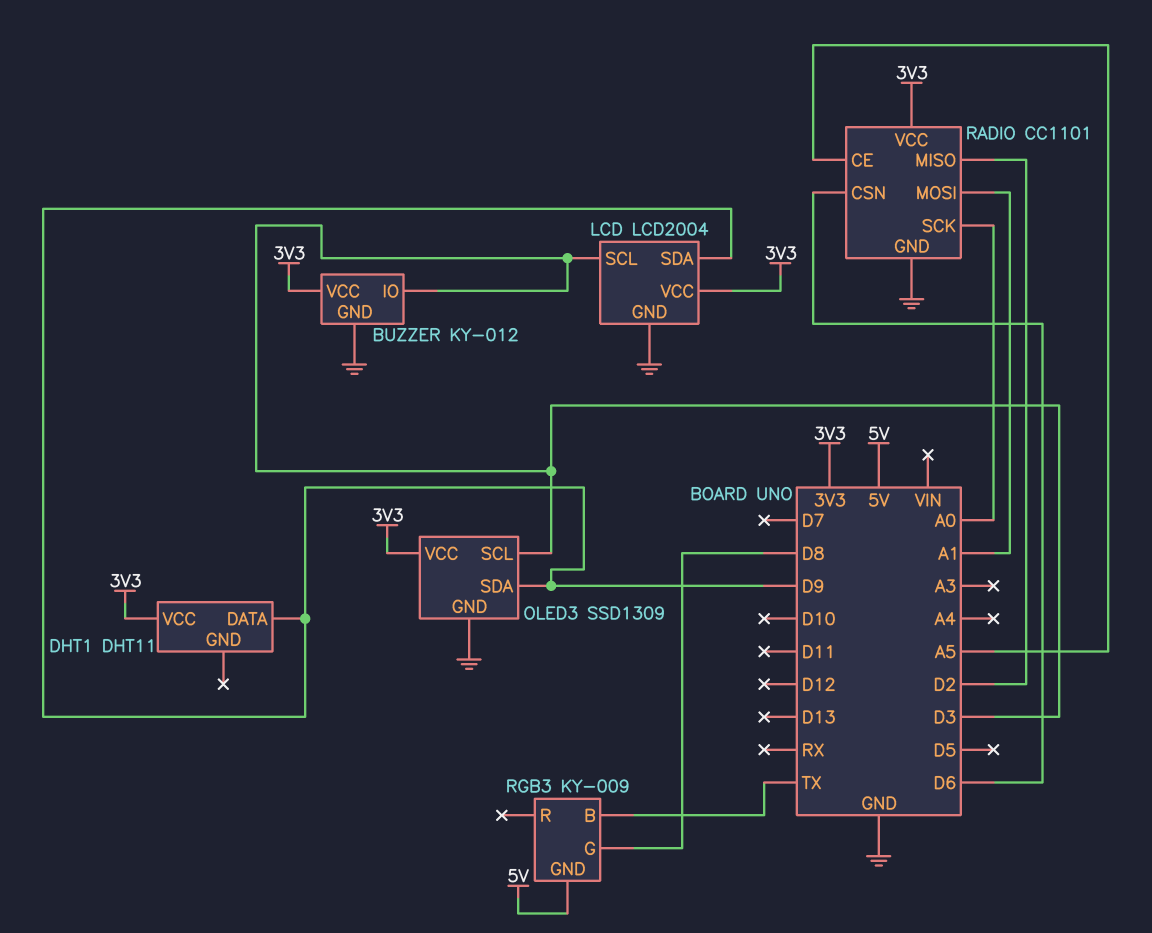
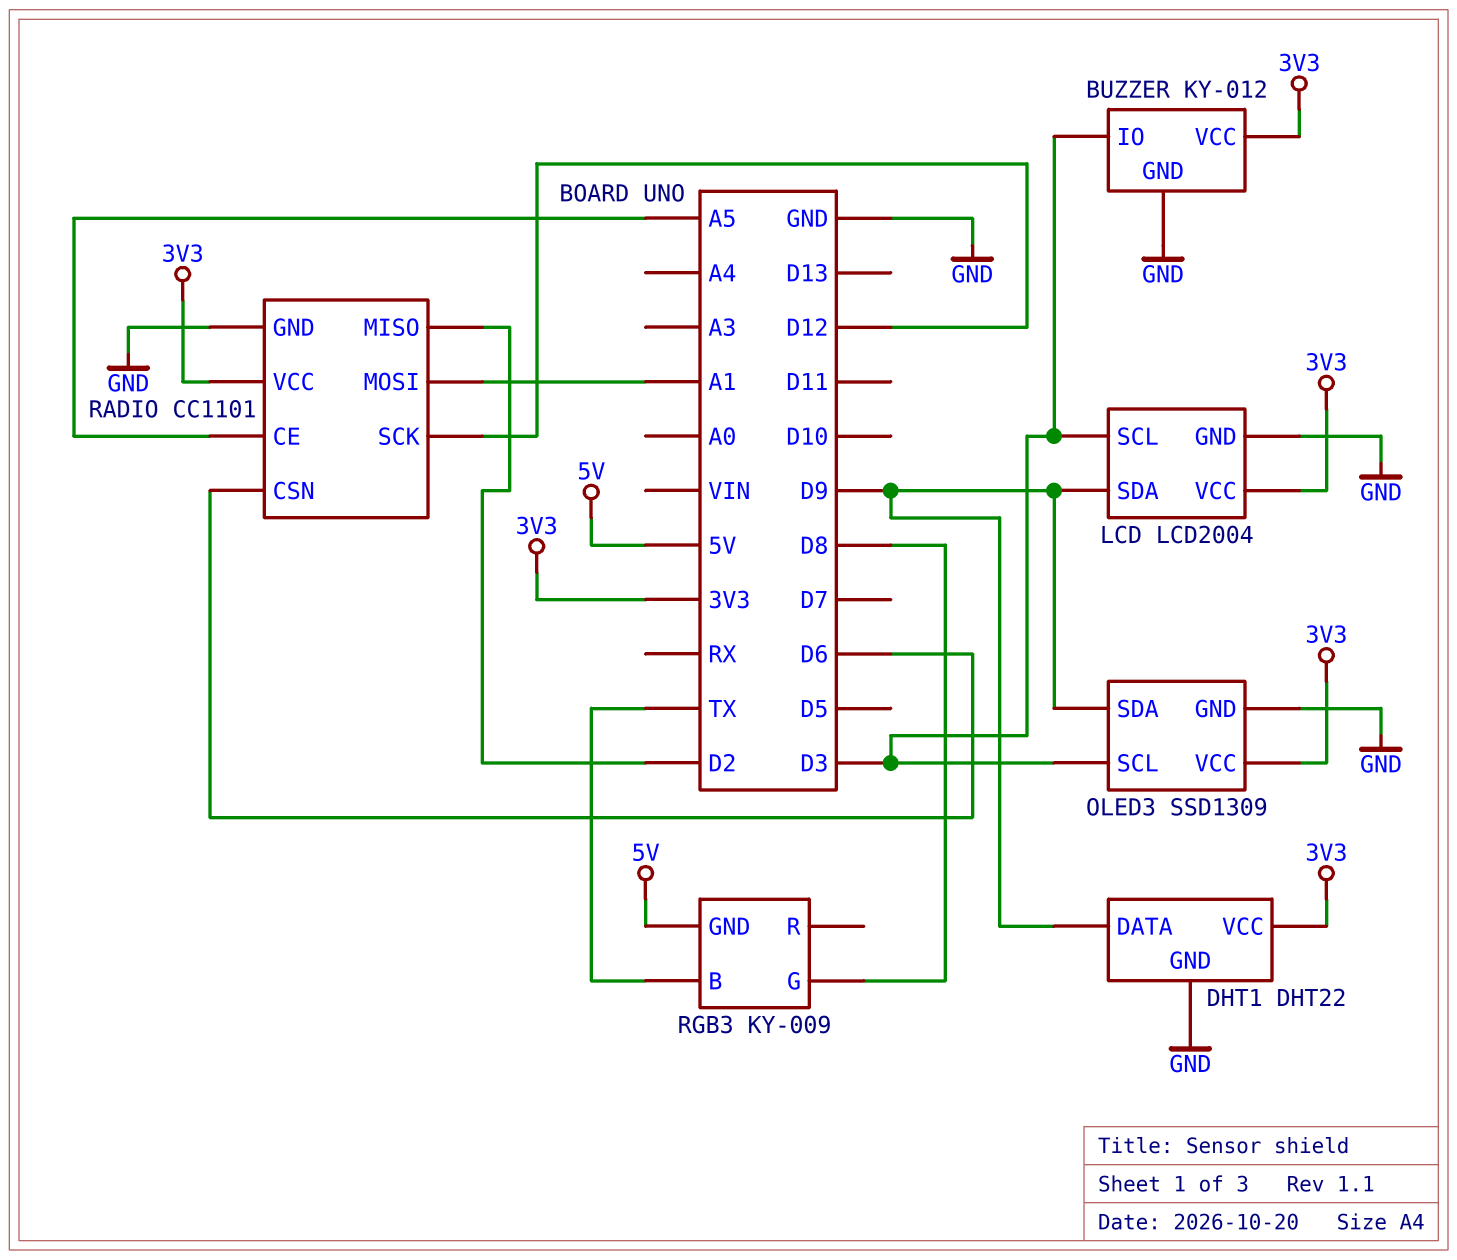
DHT1: DHT11 -> DHT22
DHT1 pin GND: none -> GND
RADIO pin SCK: A0 -> D12

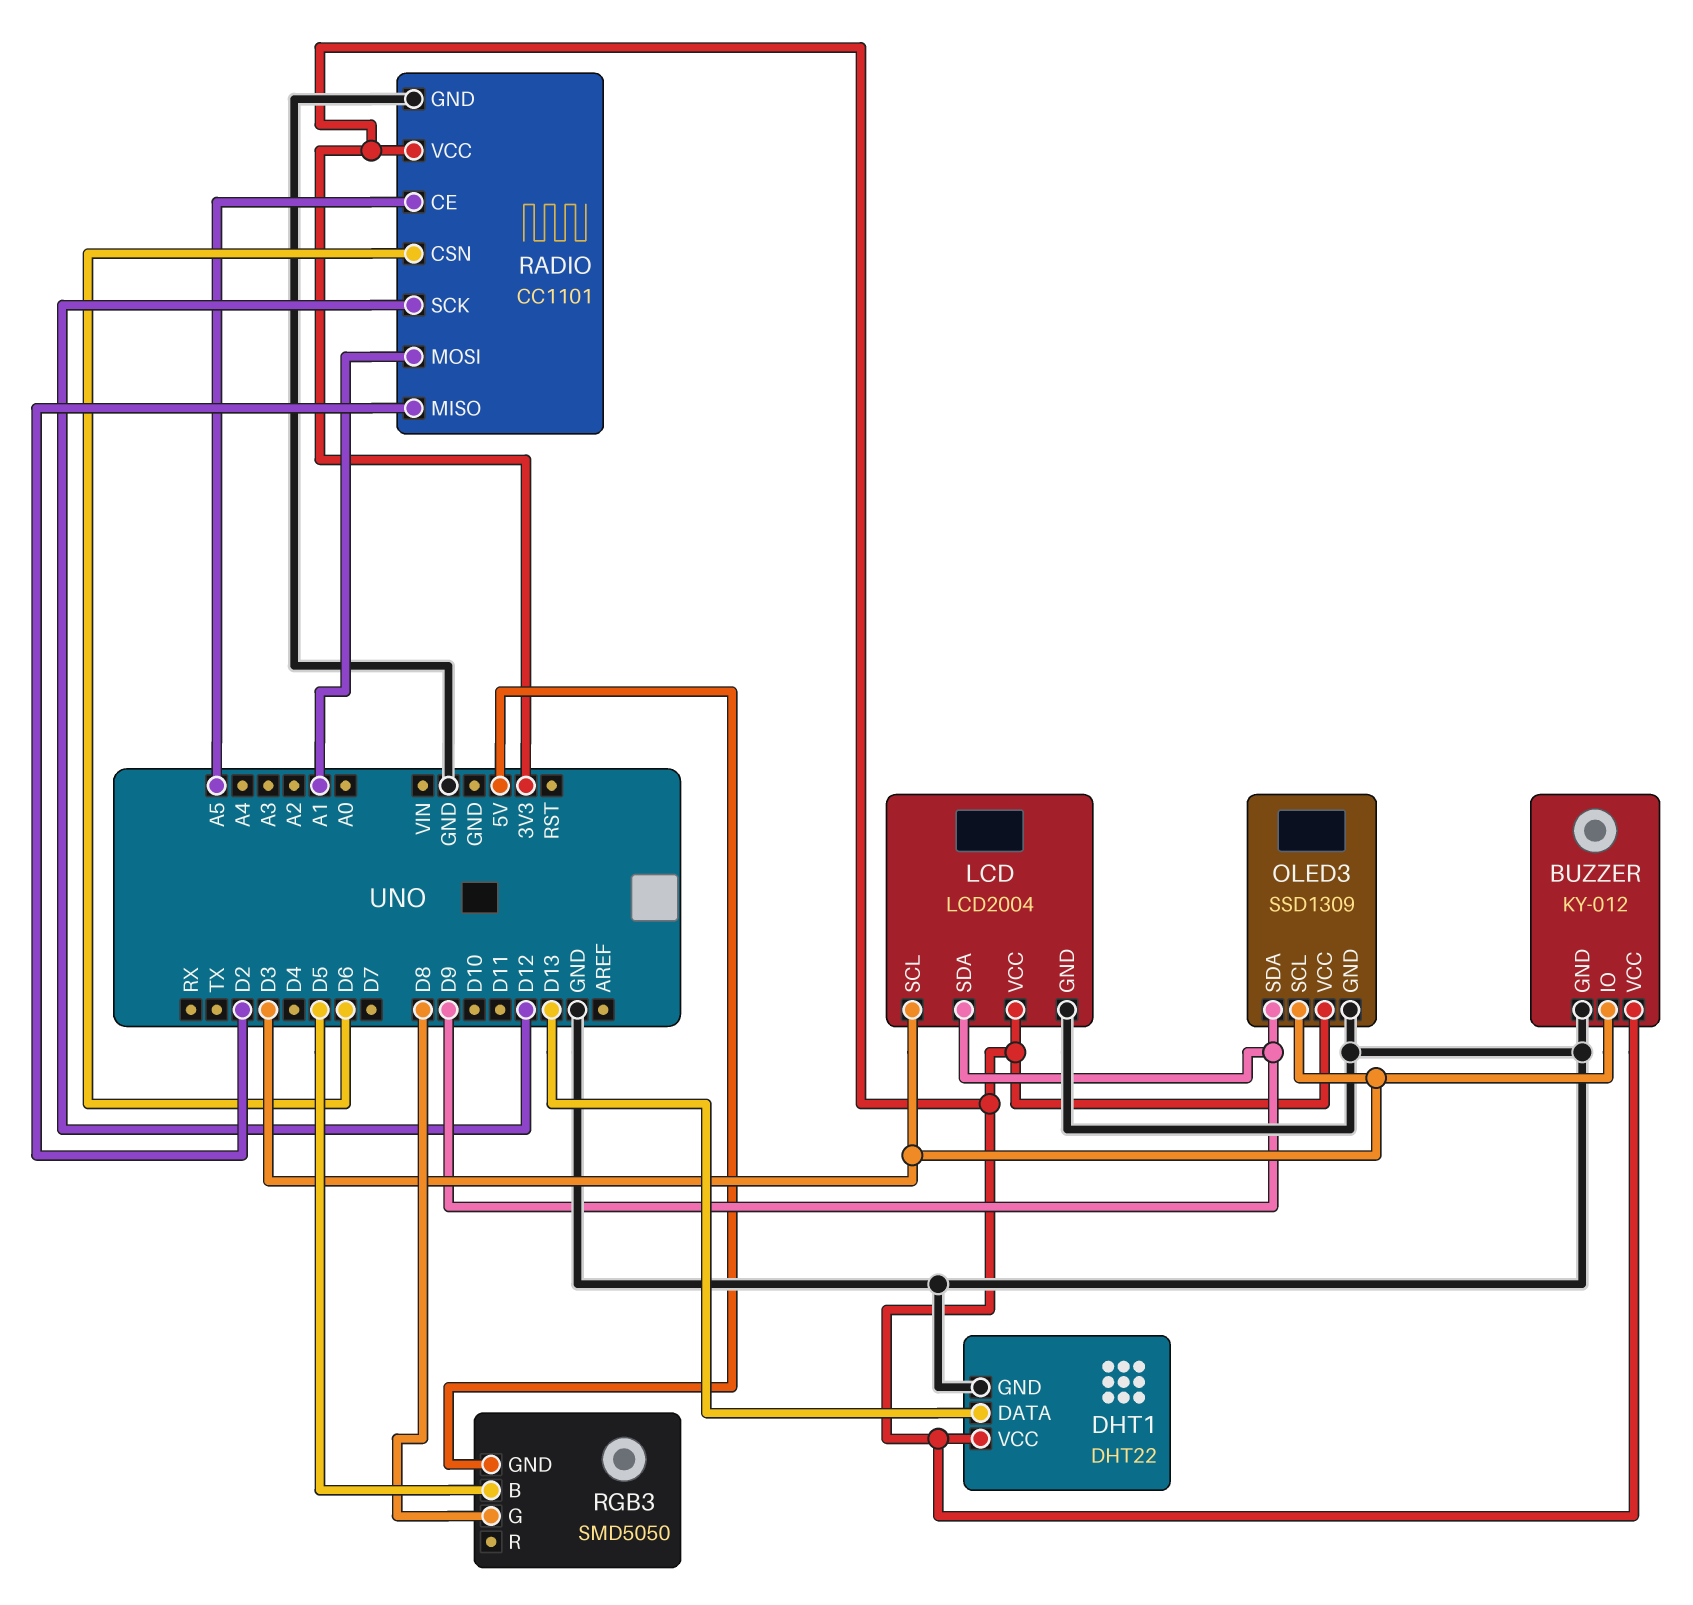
DHT1 pin DATA: D9 -> D13
RGB3: KY-009 -> SMD5050
RGB3 pin B: TX -> D5

